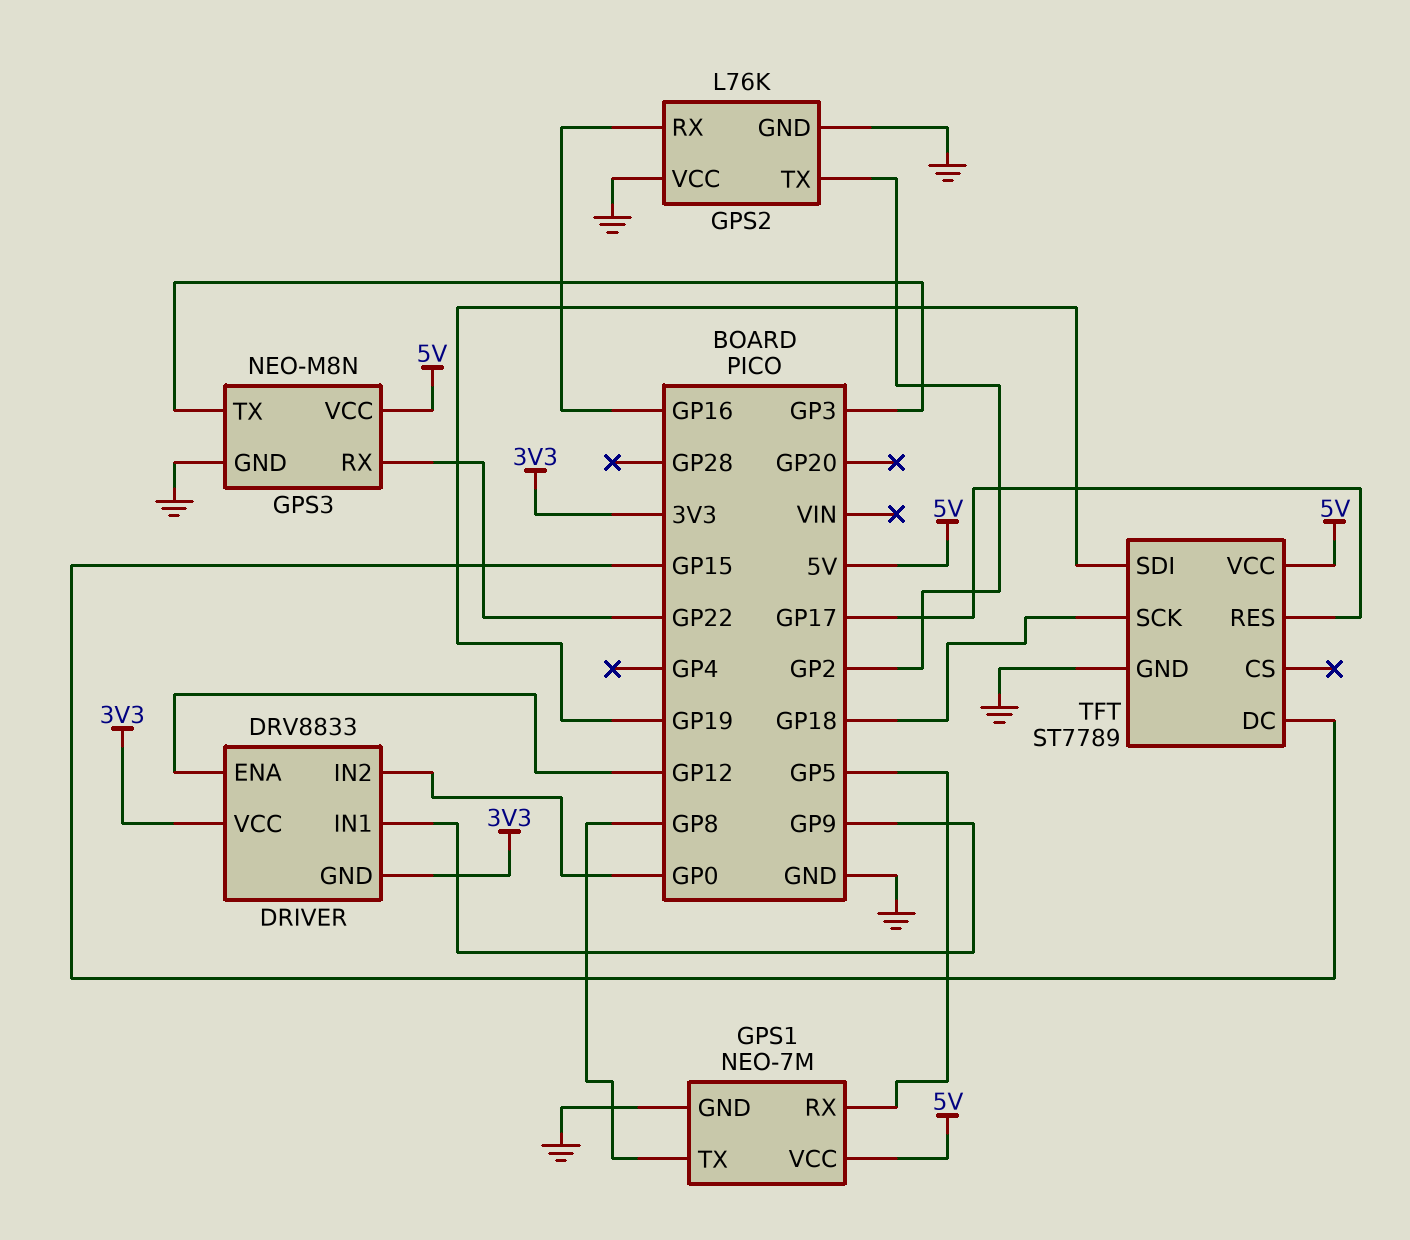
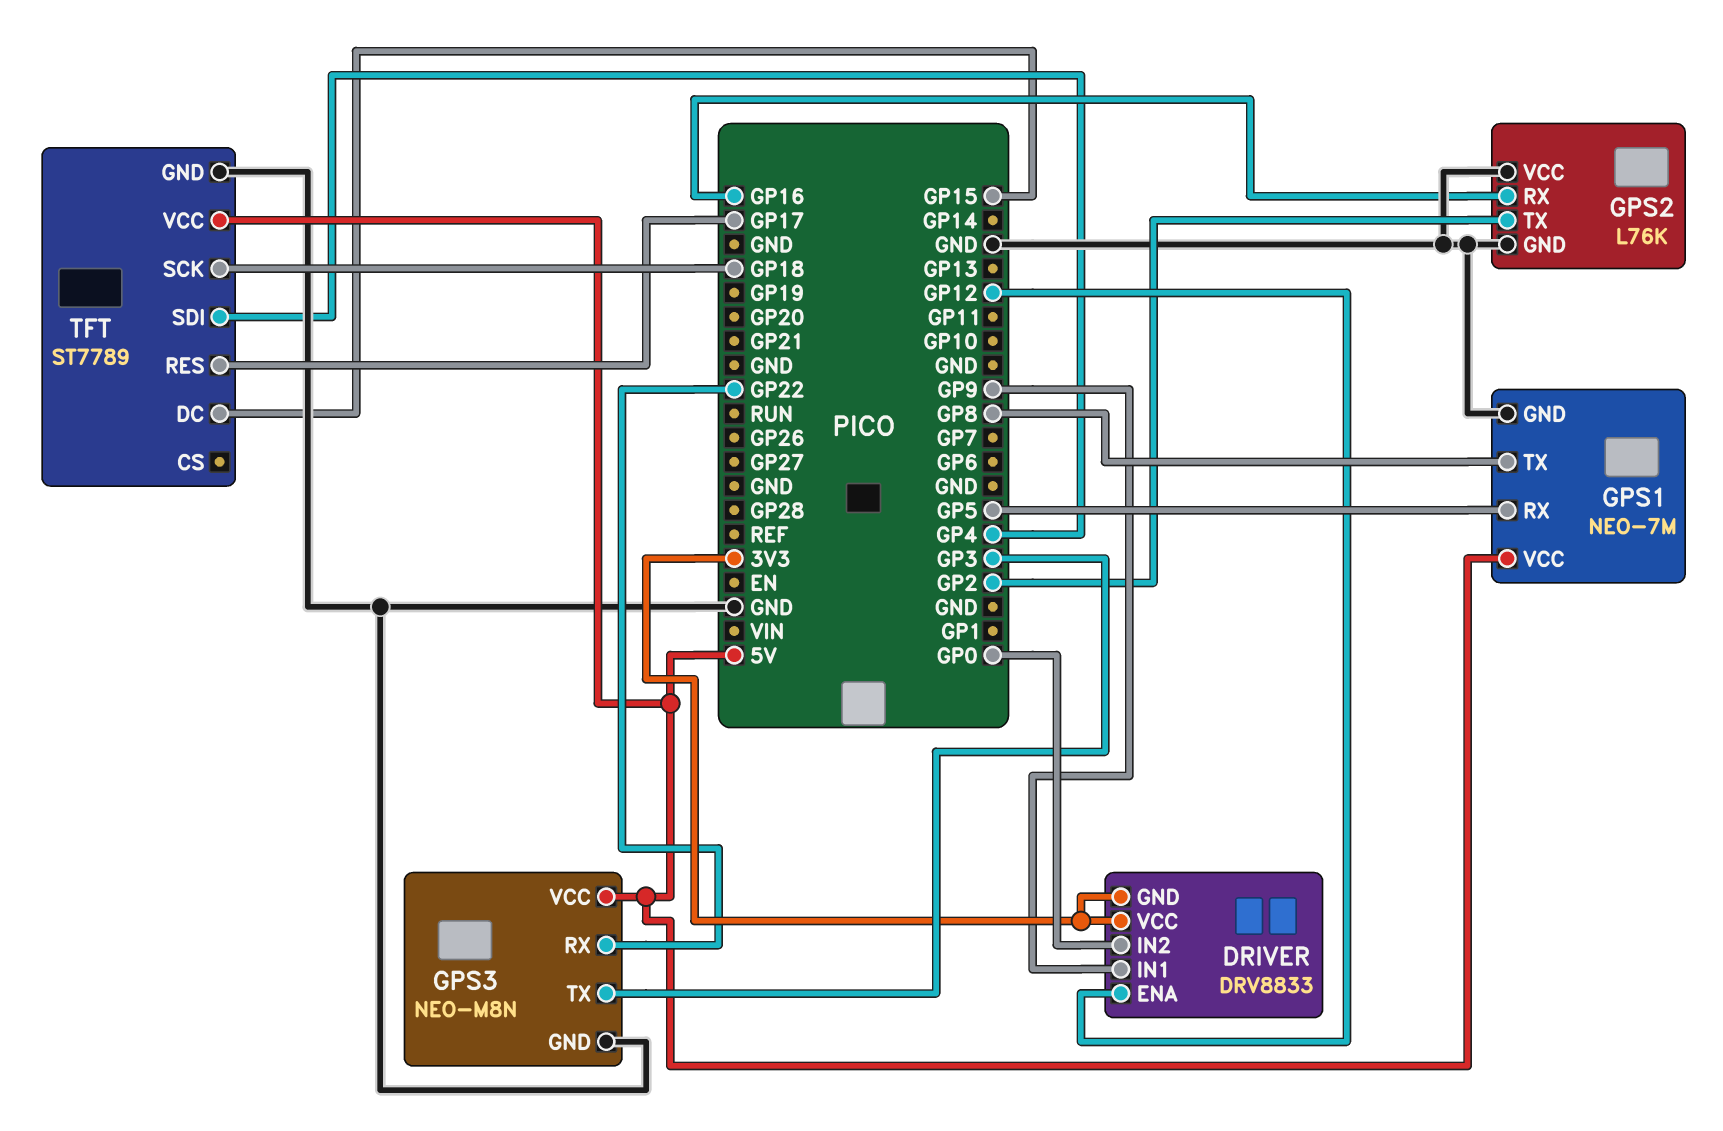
TFT pin SDI: GP19 -> GP4

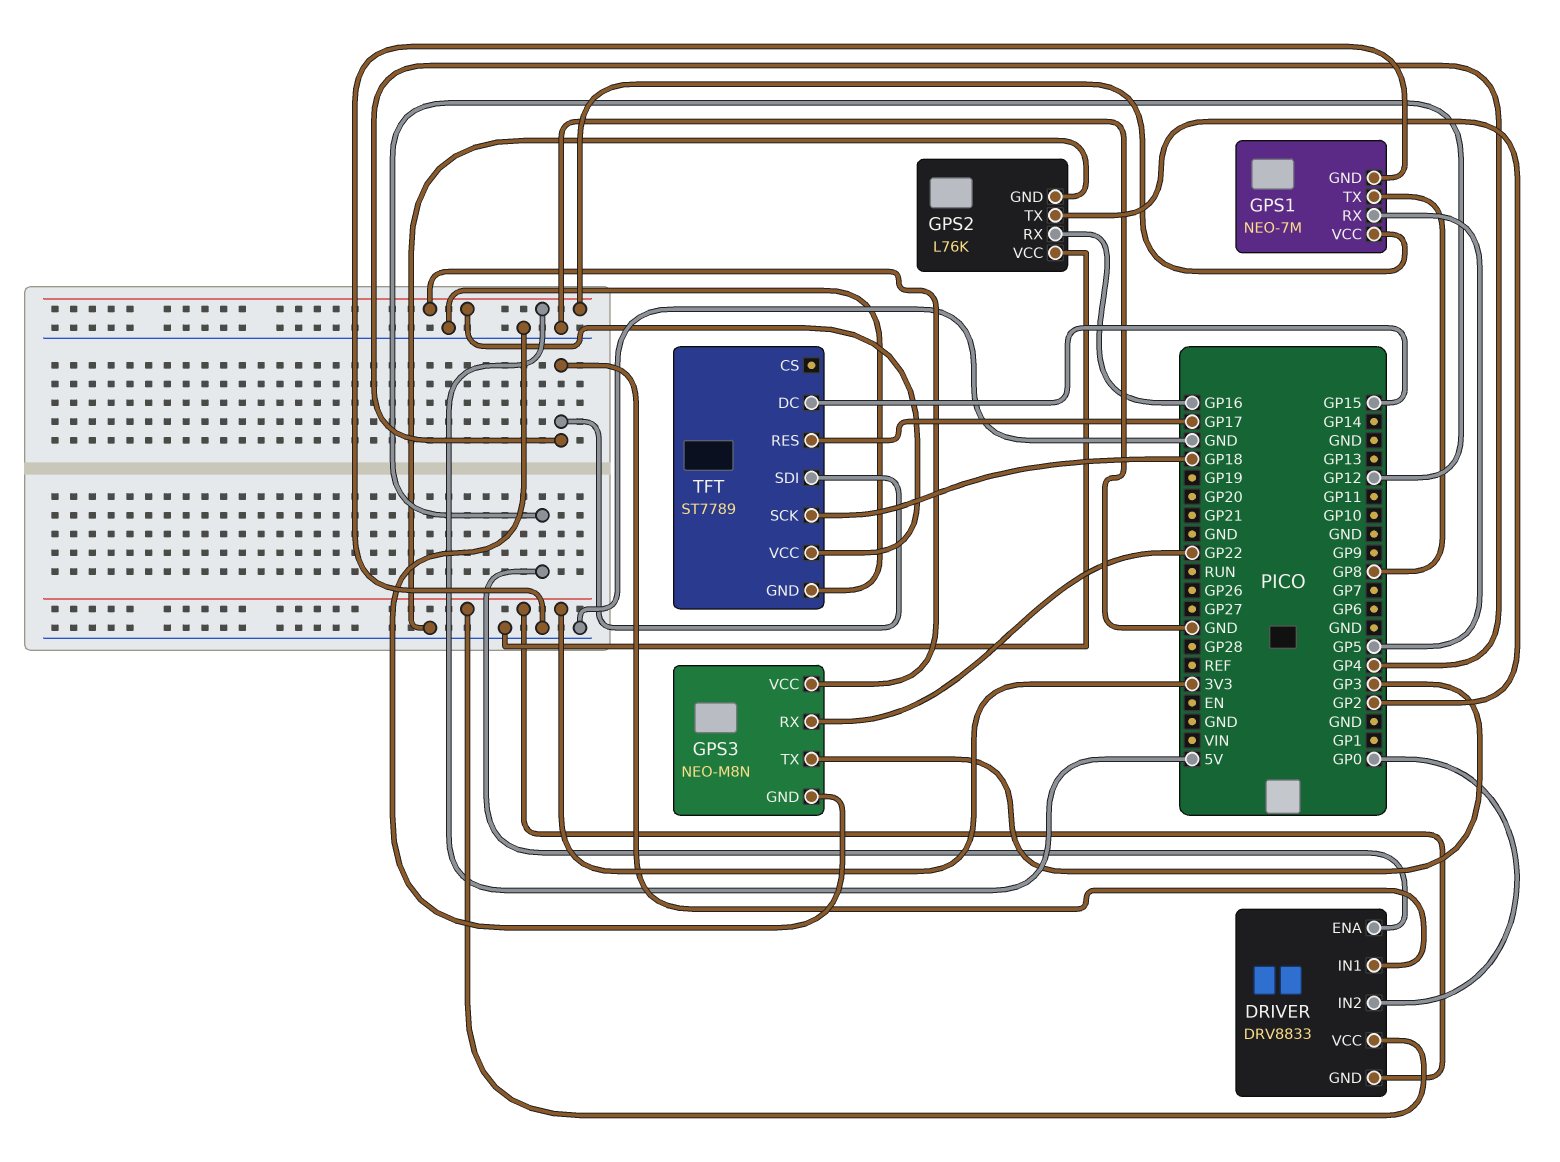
DRIVER pin IN1: GP9 -> GP4

